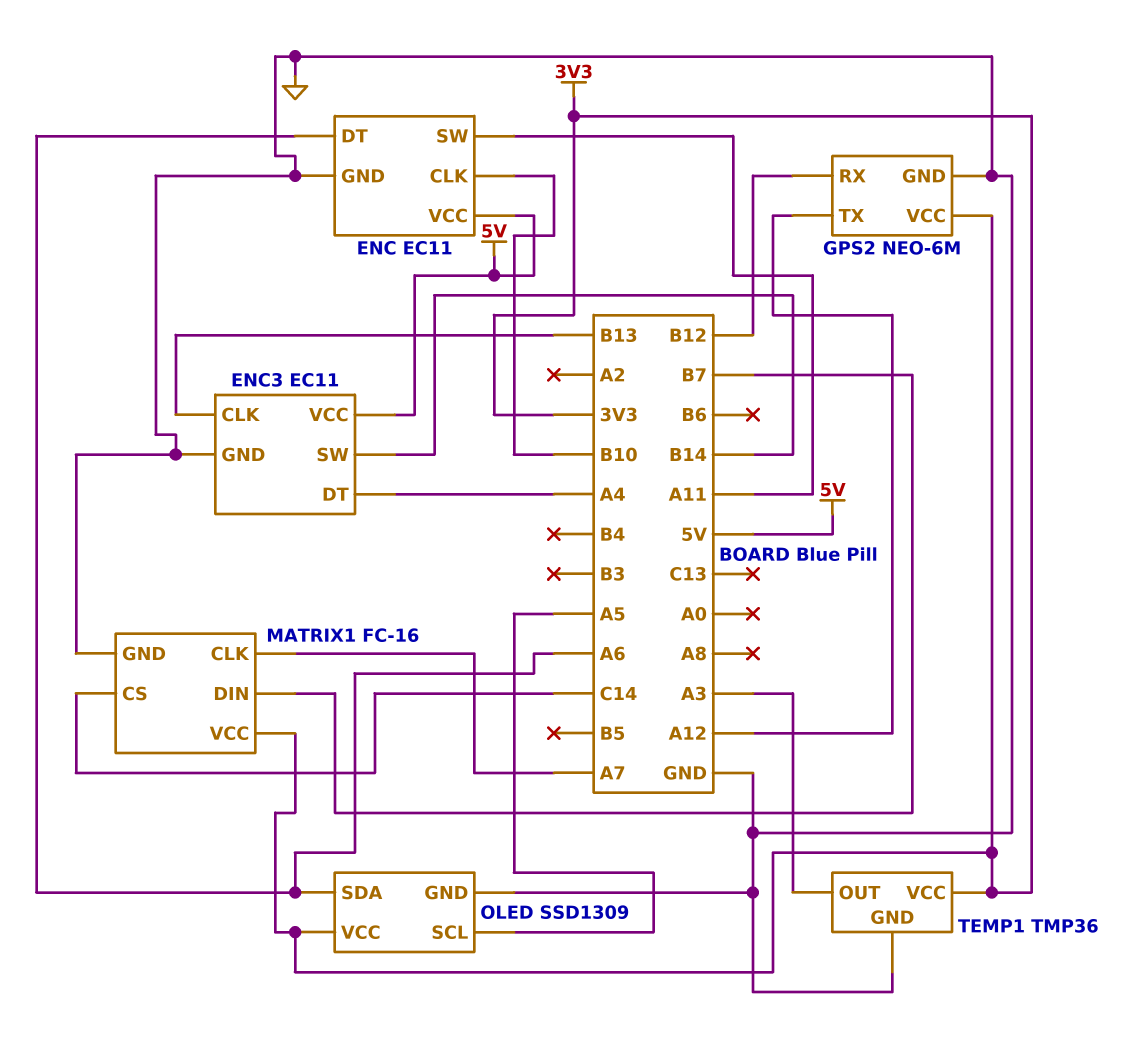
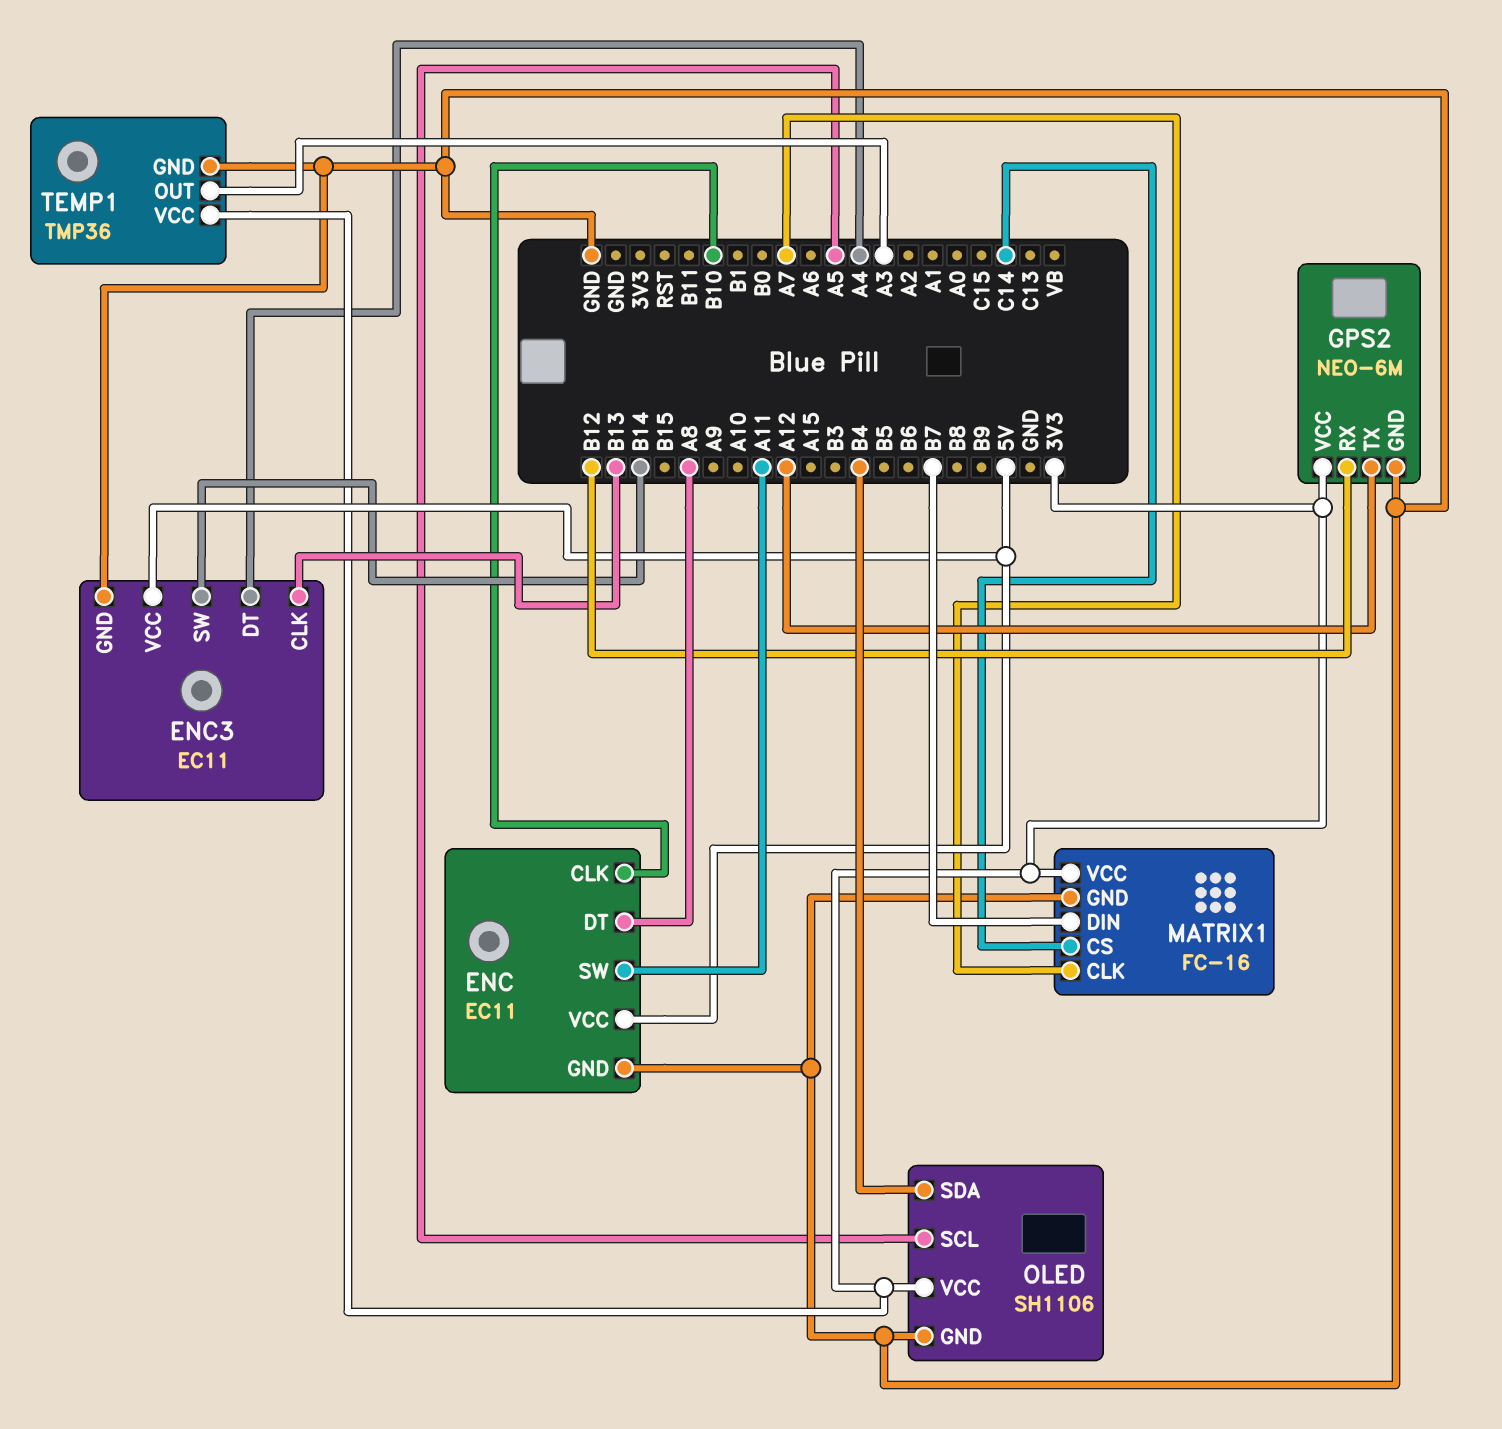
ENC pin DT: A6 -> A8
OLED: SSD1309 -> SH1106
OLED pin SDA: A6 -> B4

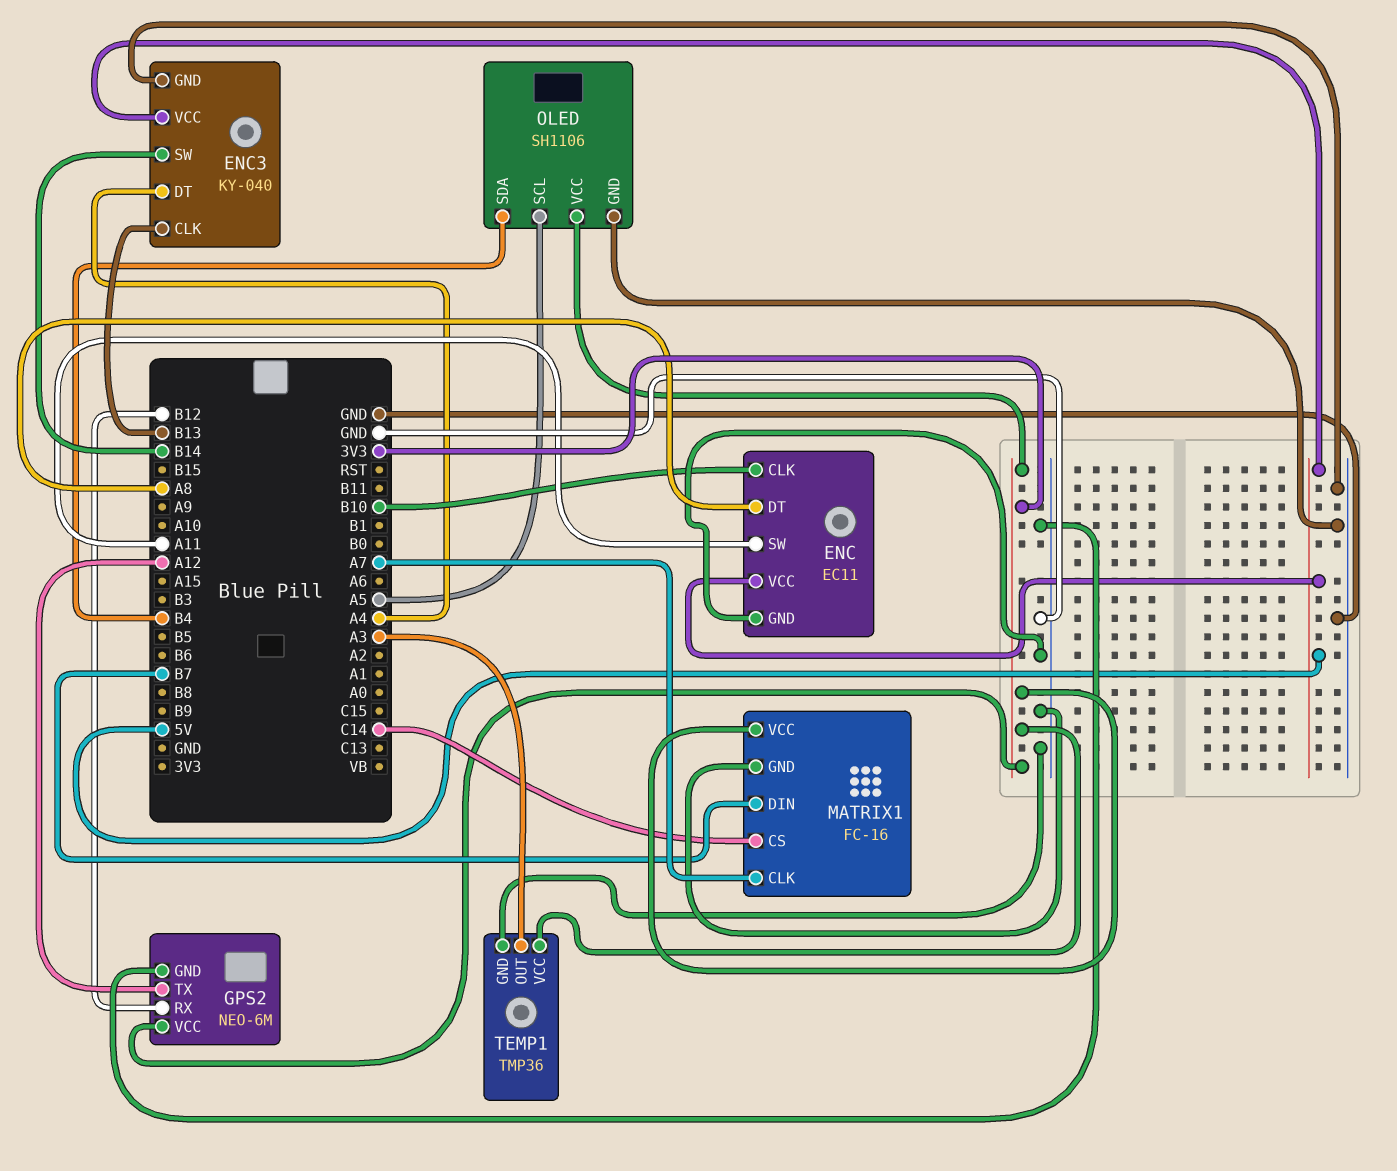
ENC3: EC11 -> KY-040

